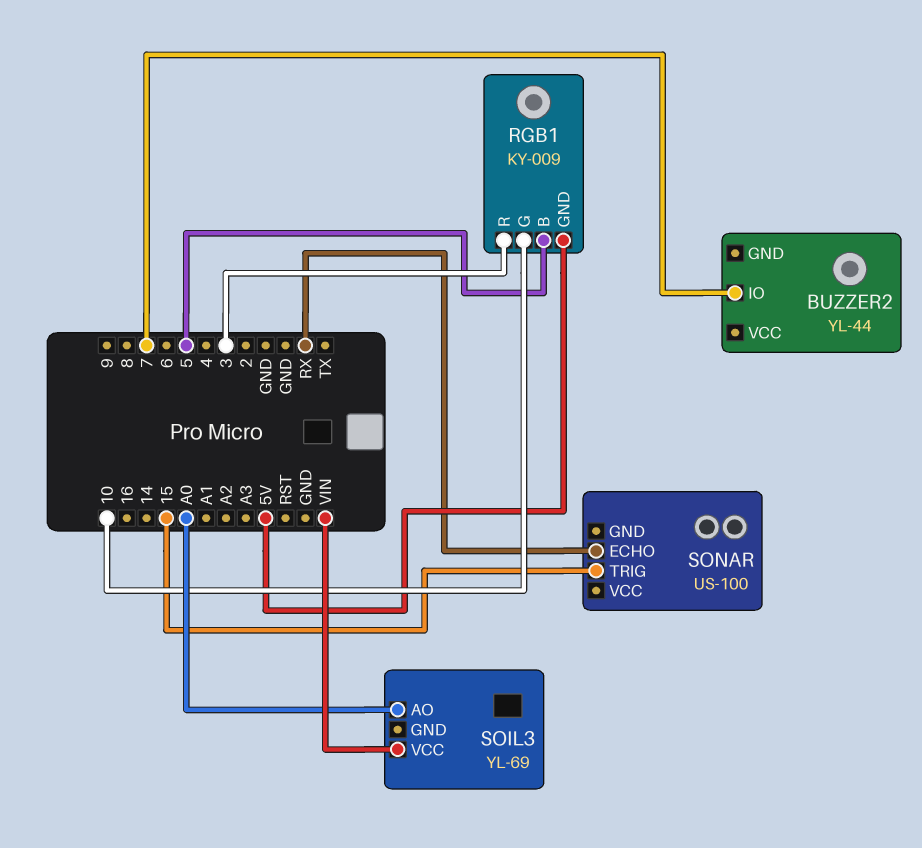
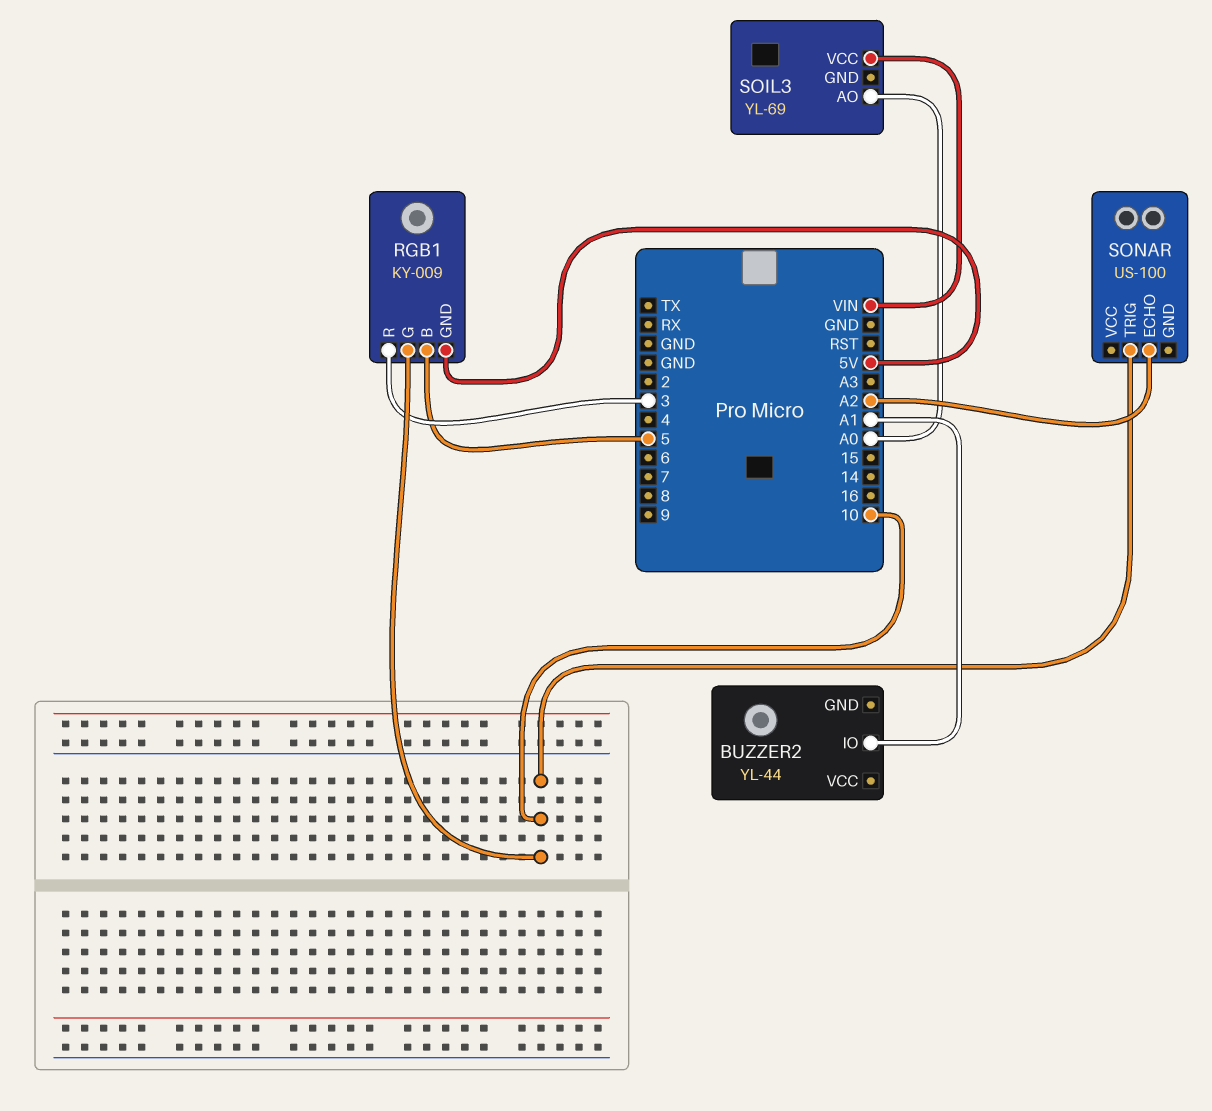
BUZZER2 pin IO: 7 -> A1
SONAR pin ECHO: RX -> A2
SONAR pin TRIG: 15 -> 10

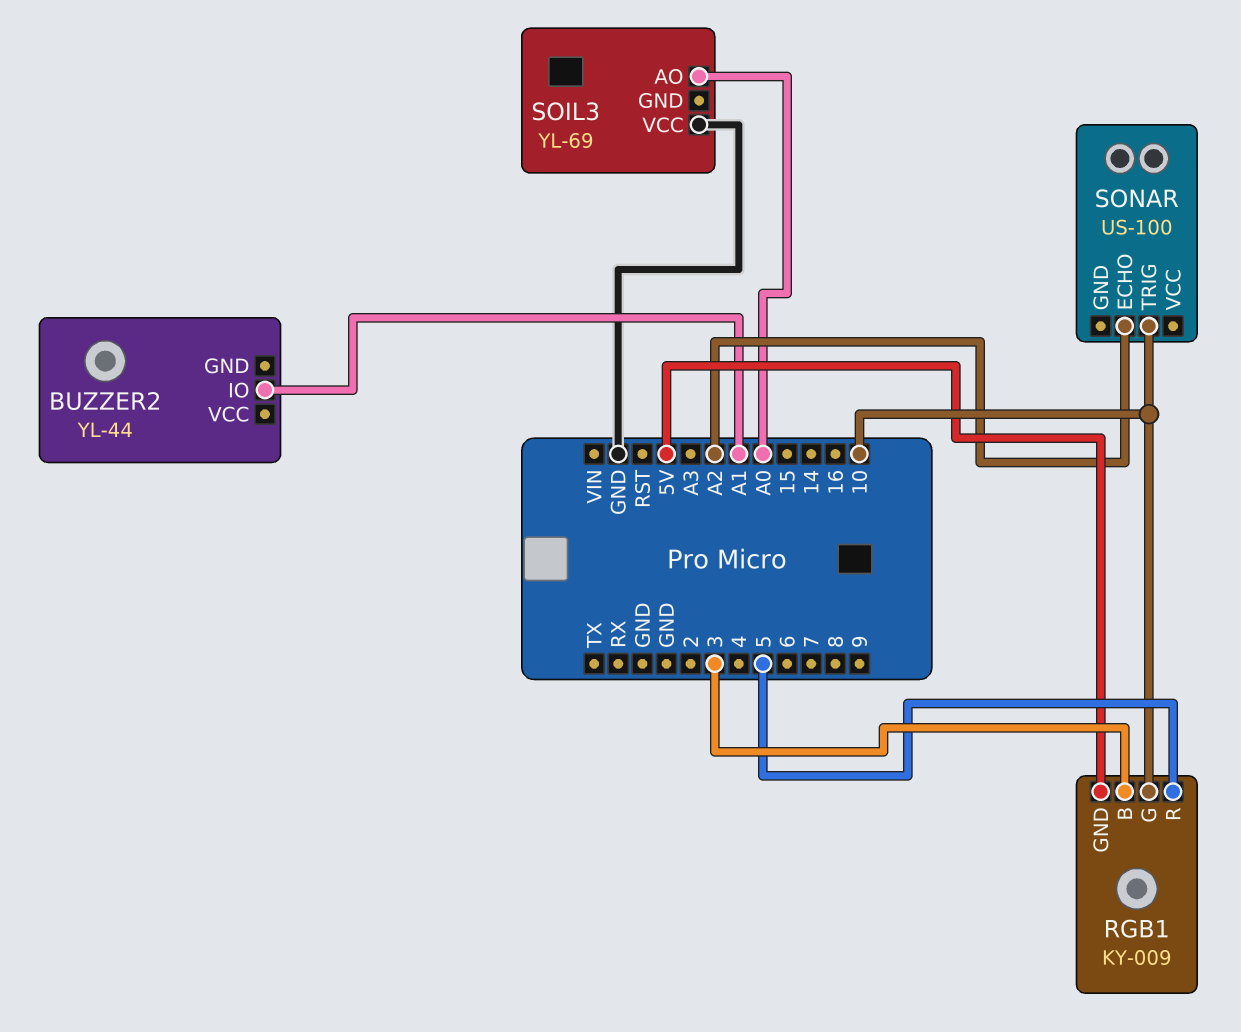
RGB1 pin B: 5 -> 3
RGB1 pin R: 3 -> 5
SOIL3 pin VCC: VIN -> GND

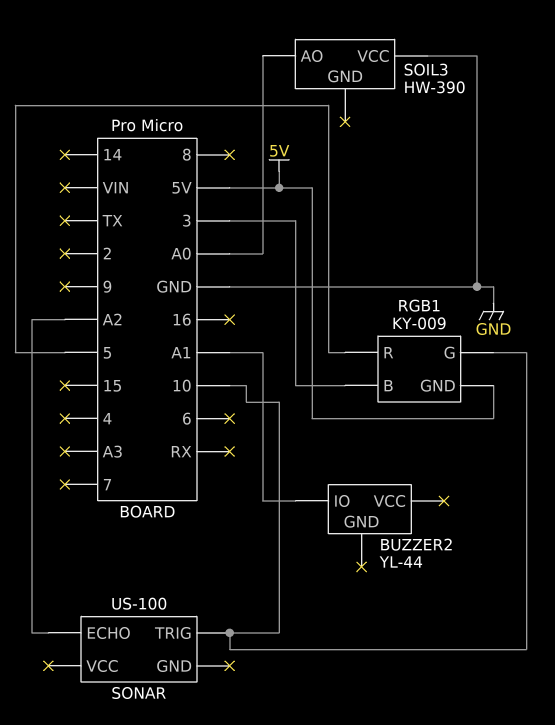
SOIL3: YL-69 -> HW-390

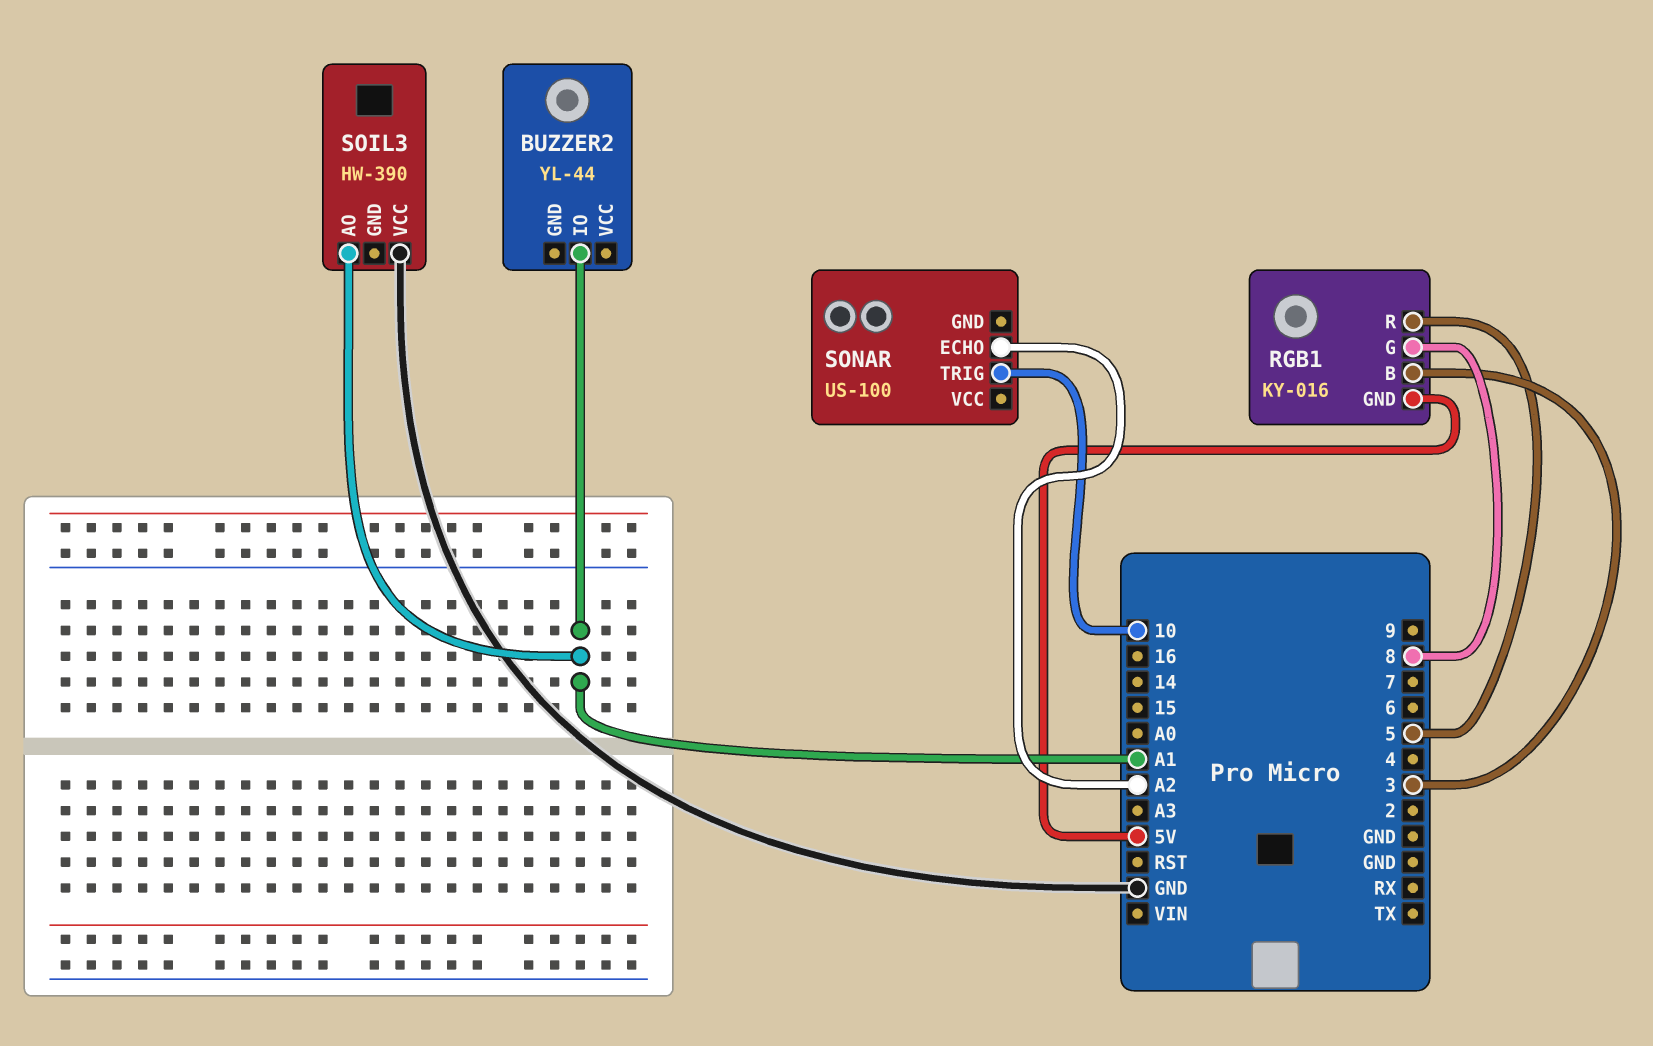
RGB1: KY-009 -> KY-016
RGB1 pin G: 10 -> 8
SOIL3 pin AO: A0 -> A1

